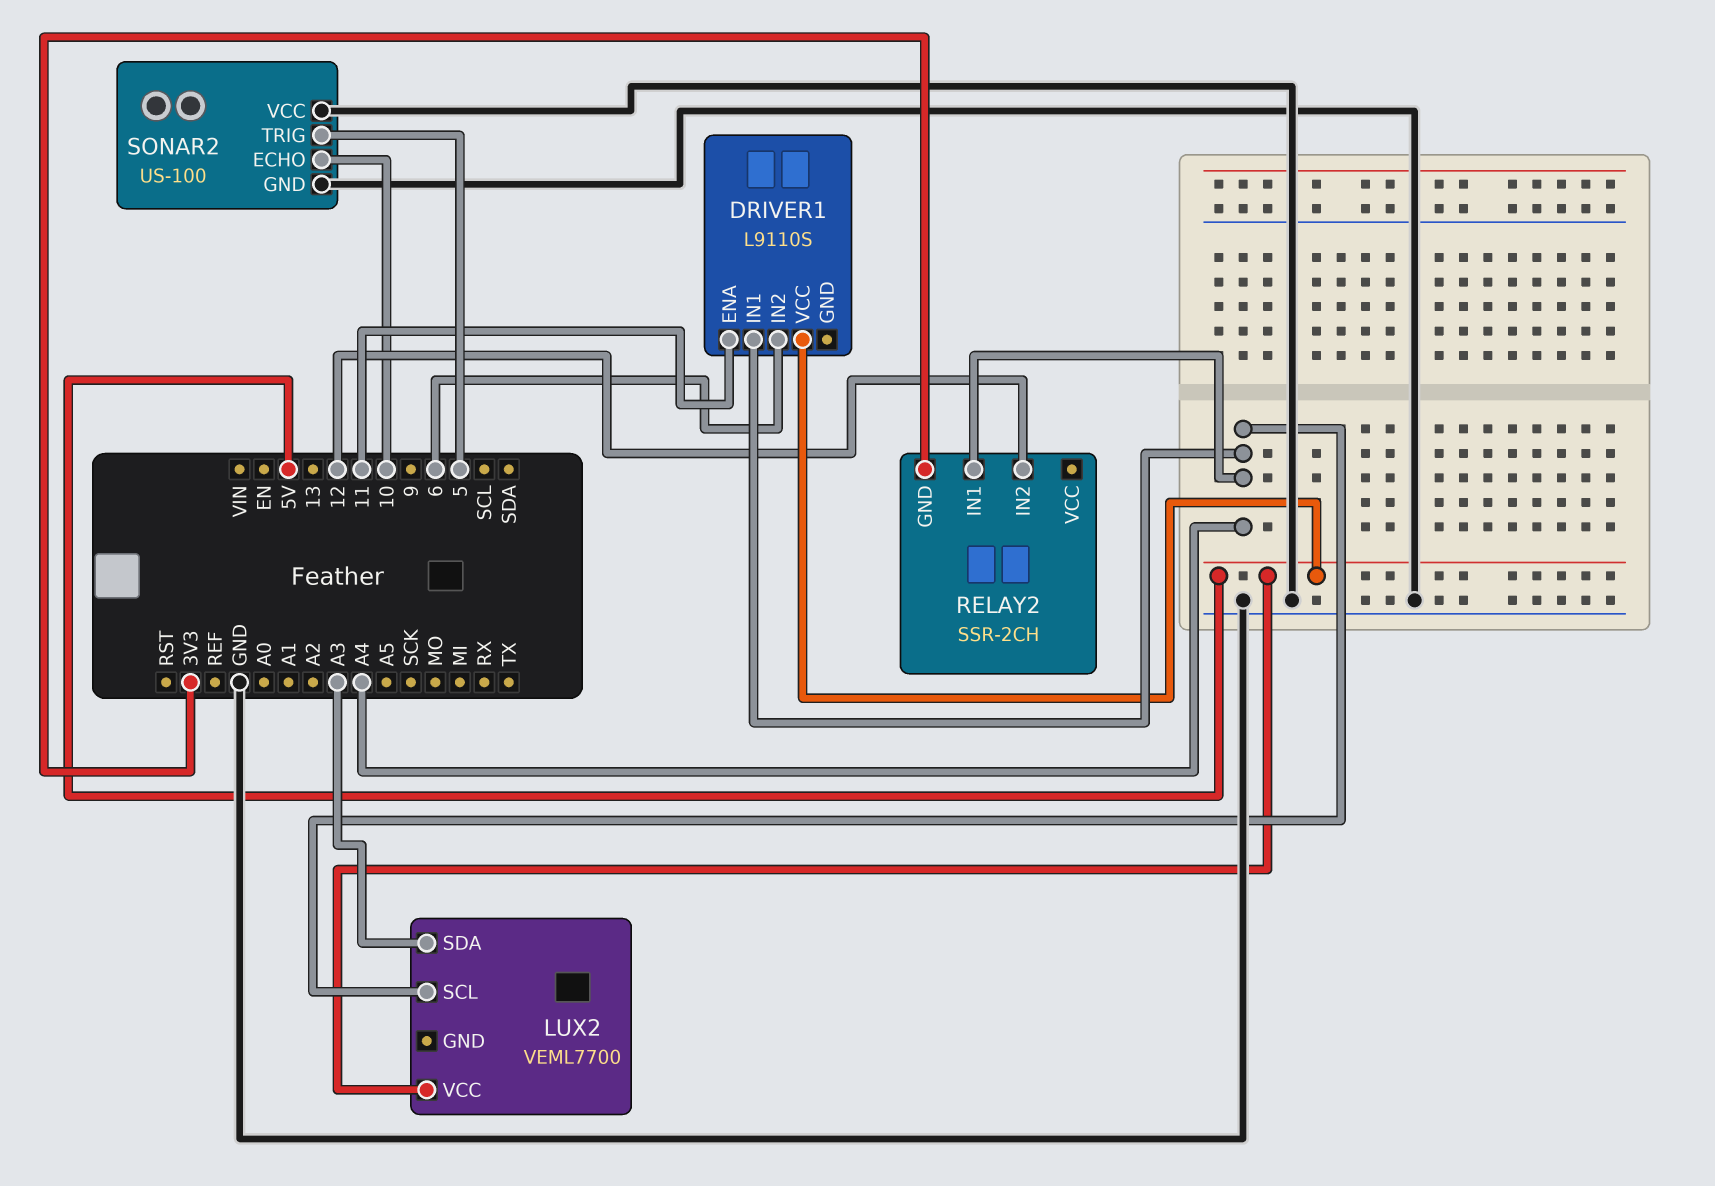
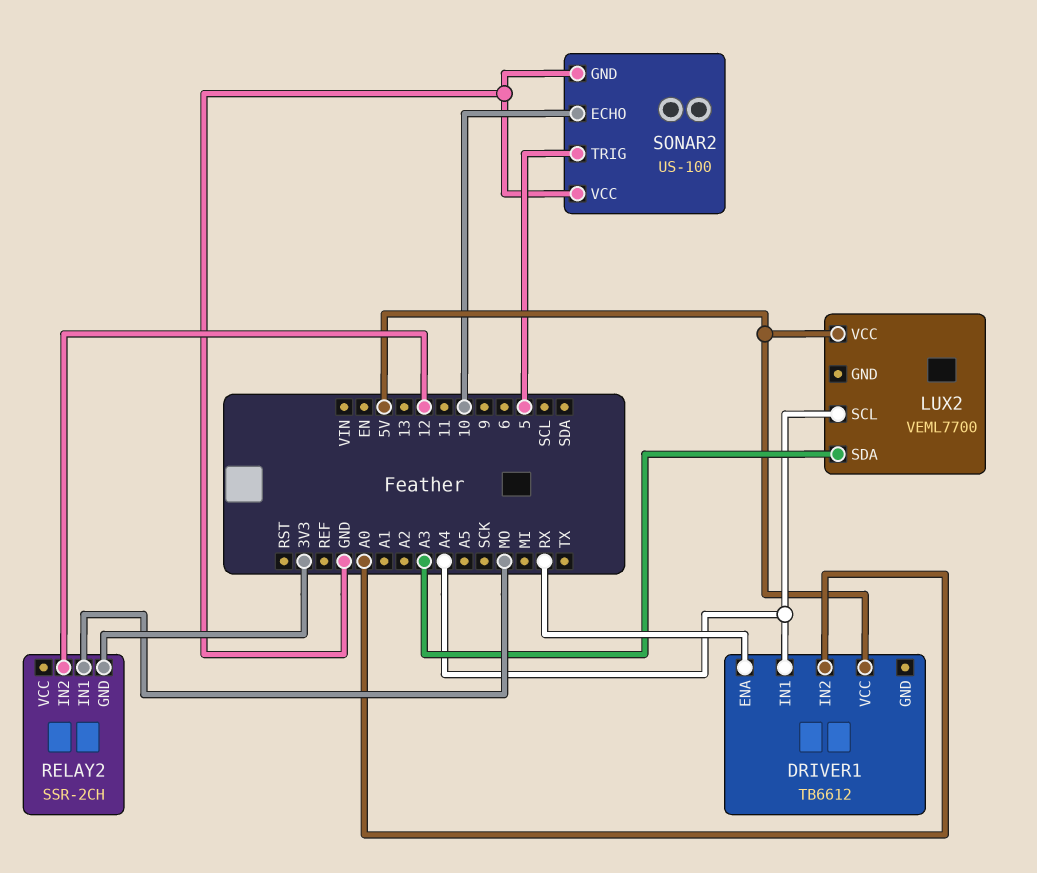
DRIVER1: L9110S -> TB6612
DRIVER1 pin ENA: 11 -> RX
DRIVER1 pin IN2: 6 -> A0
RELAY2 pin IN1: A4 -> MO

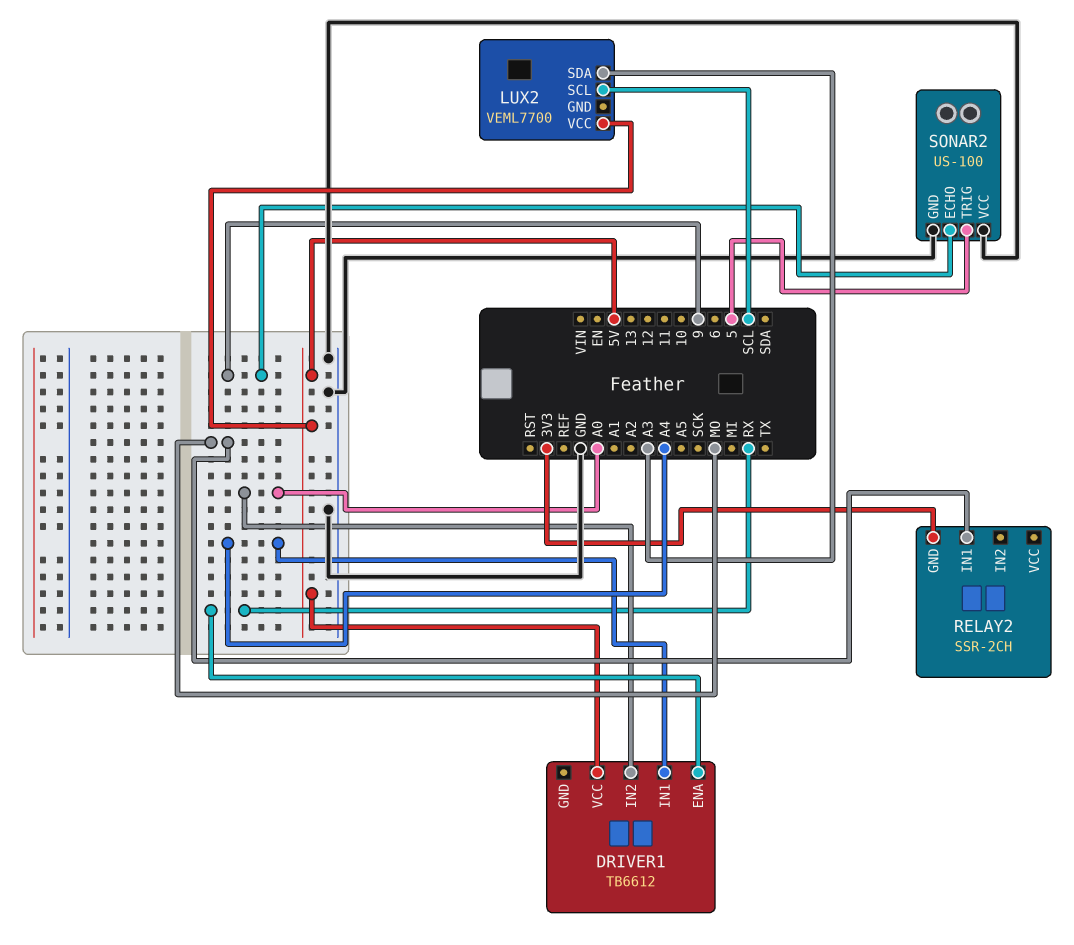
LUX2 pin SCL: A4 -> SCL
RELAY2 pin IN2: 12 -> none
SONAR2 pin ECHO: 10 -> 9

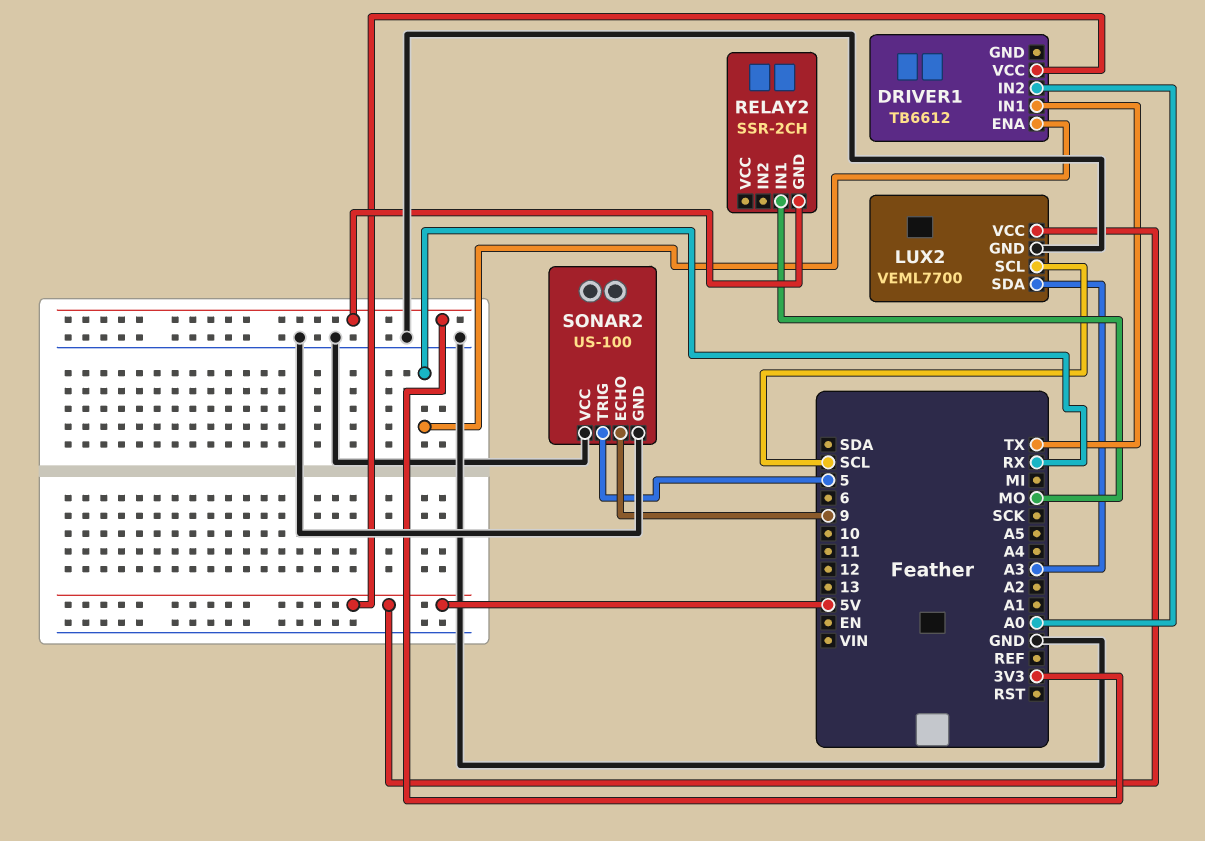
DRIVER1 pin IN1: A4 -> TX
LUX2 pin GND: none -> GND

